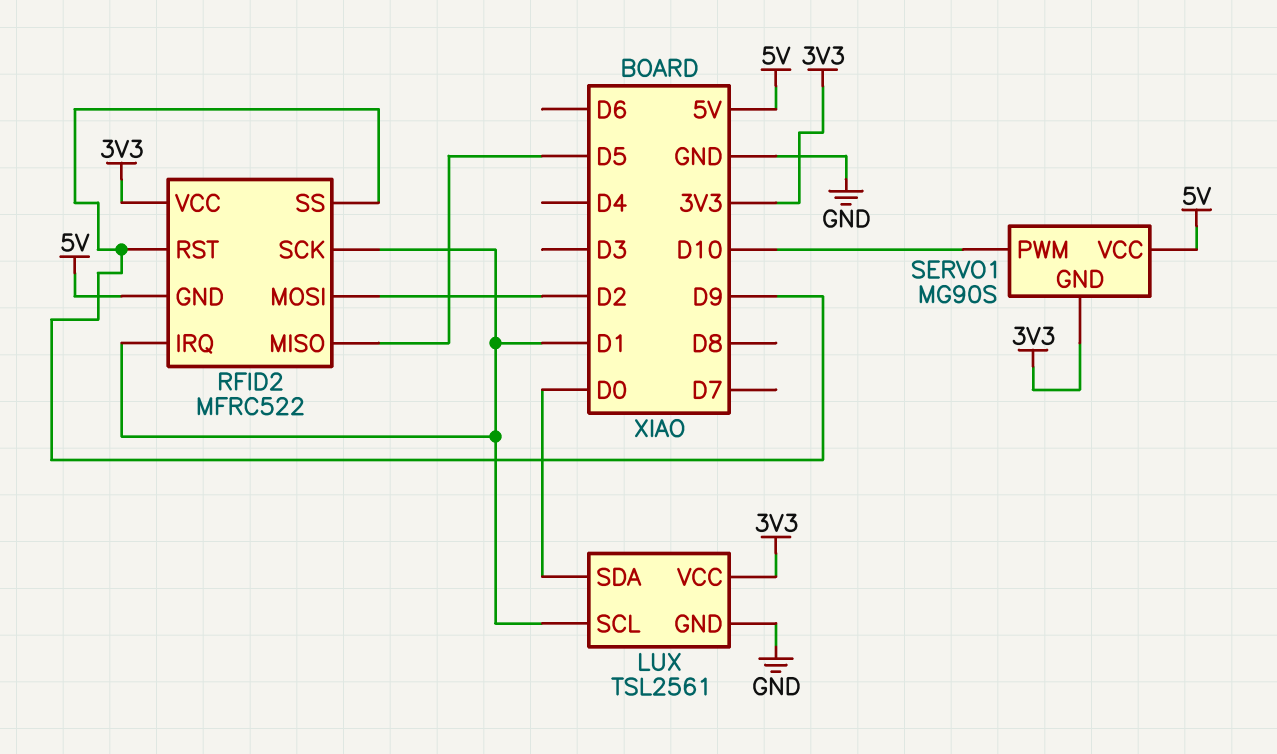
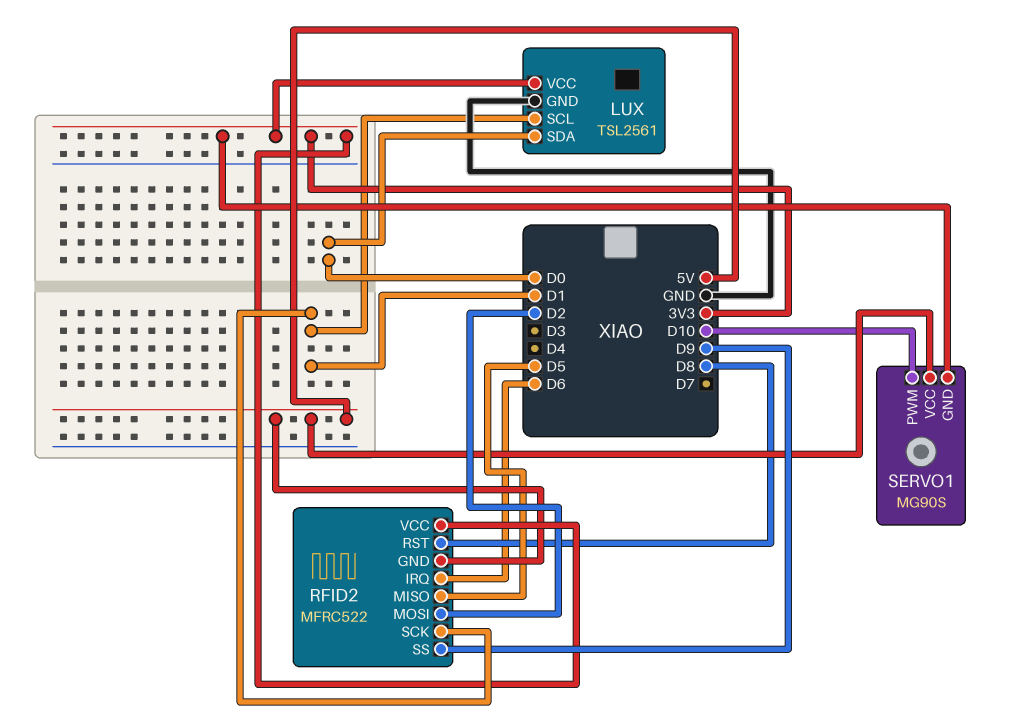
RFID2 pin IRQ: D1 -> D6
RFID2 pin RST: D9 -> D8

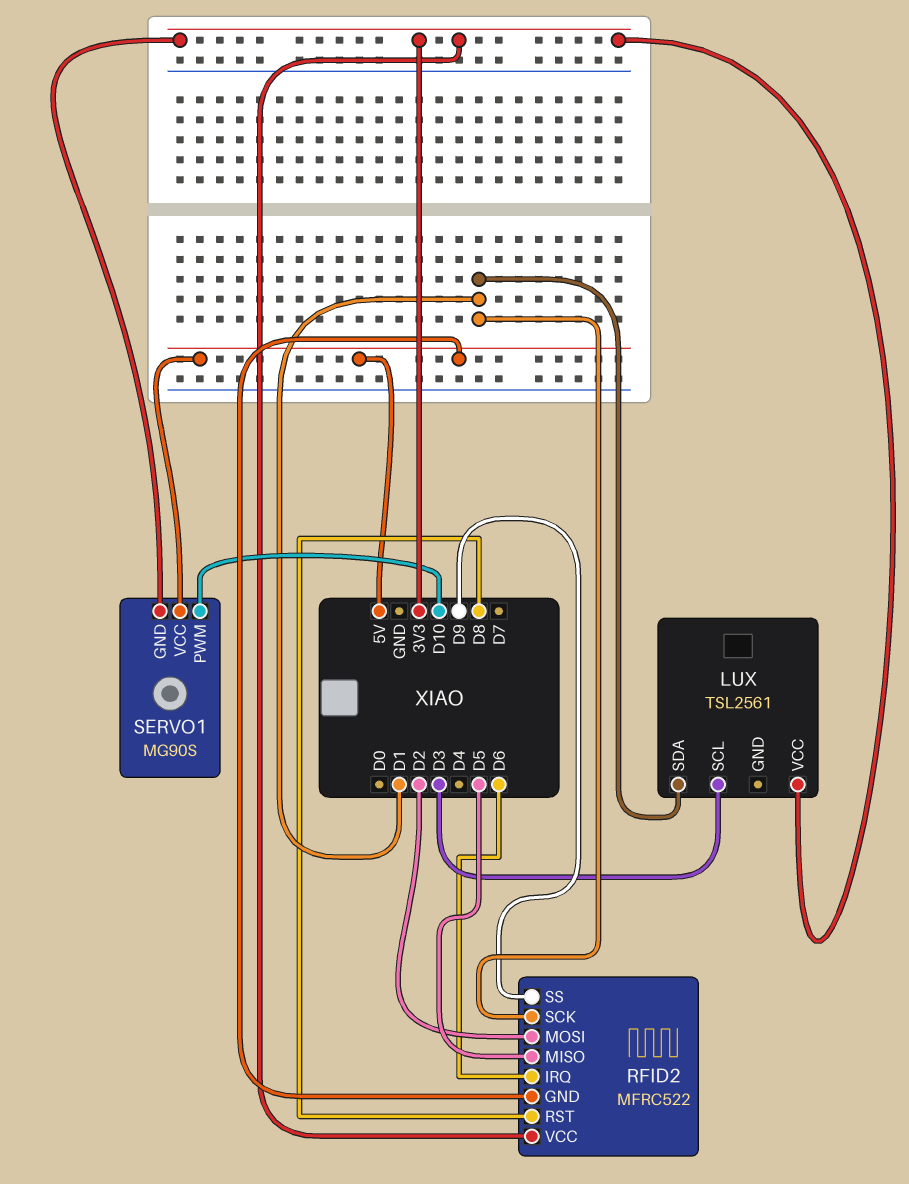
LUX pin GND: GND -> none
LUX pin SCL: D1 -> D3
LUX pin SDA: D0 -> D1

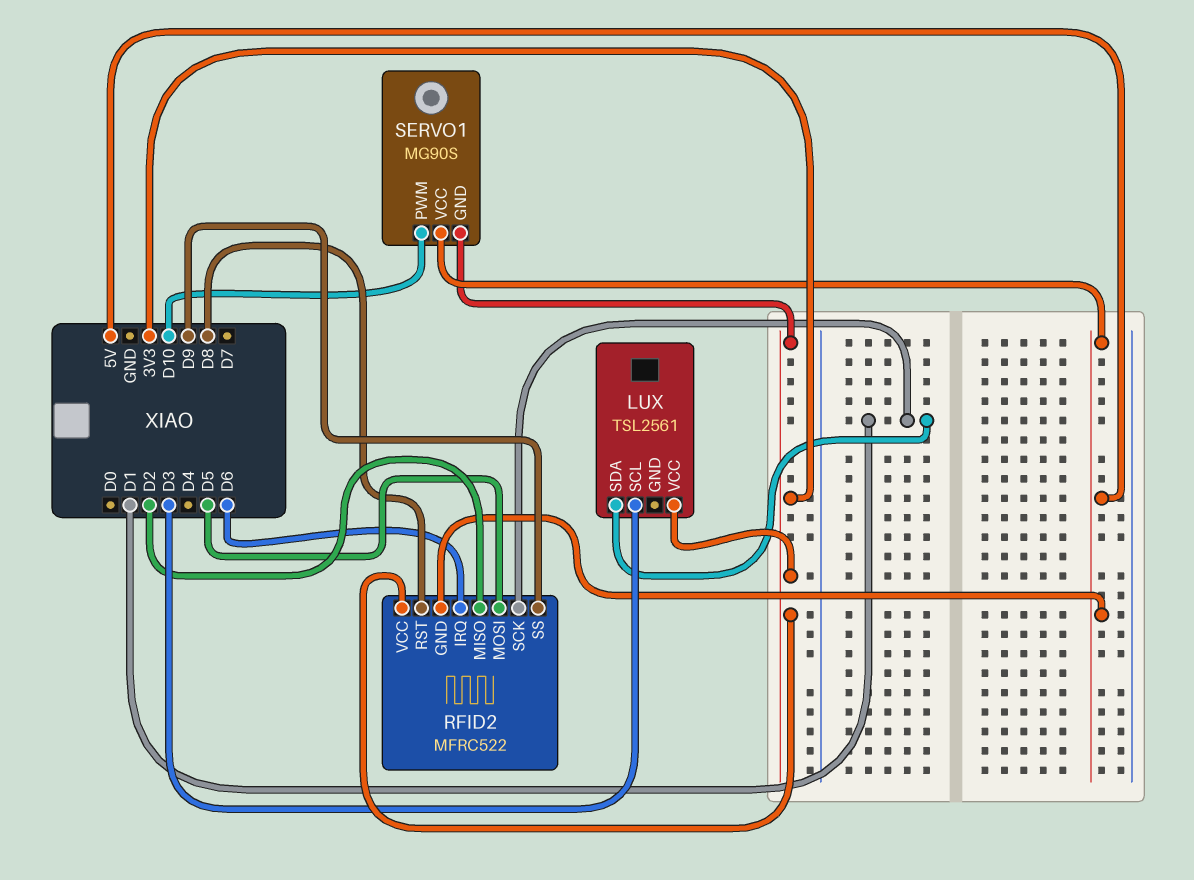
RFID2 pin MISO: D5 -> D2
RFID2 pin MOSI: D2 -> D5

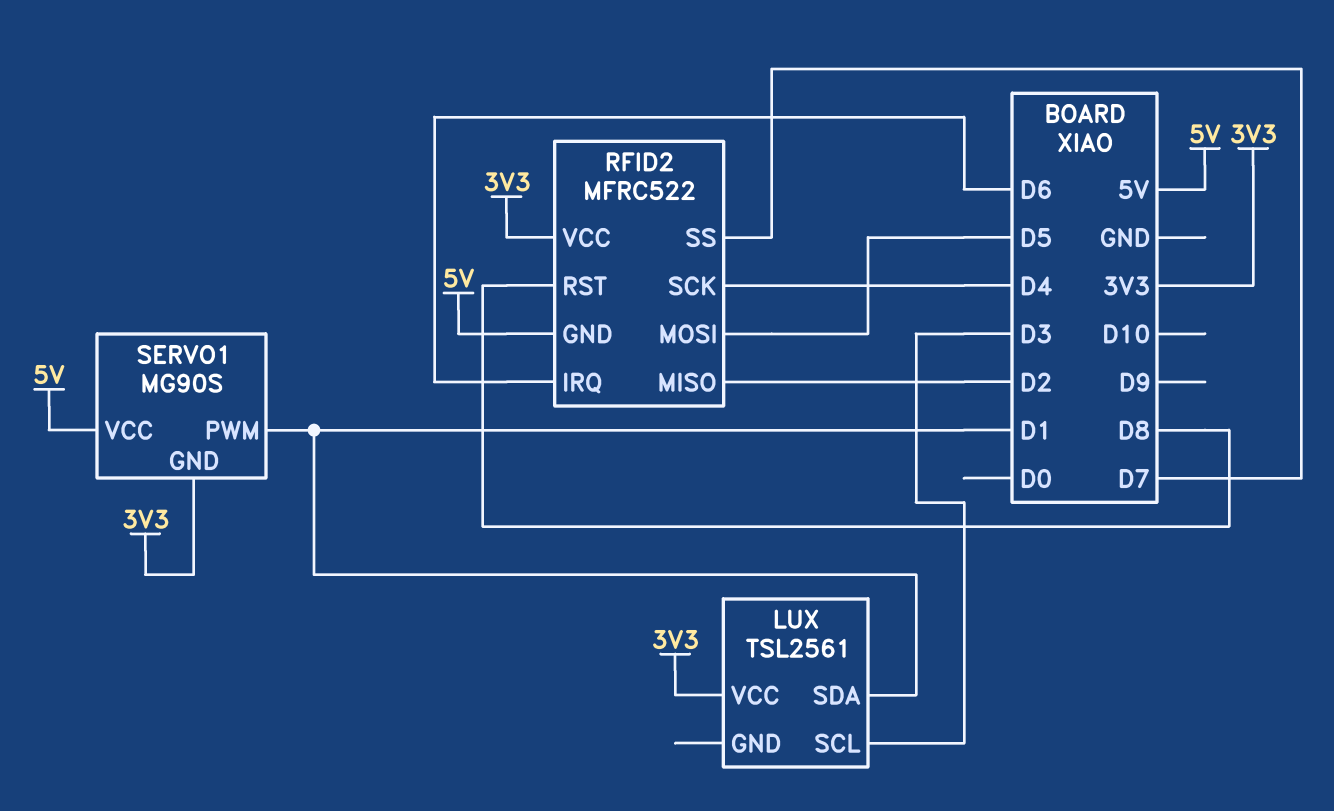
RFID2 pin SCK: D1 -> D4
RFID2 pin SS: D9 -> D7
SERVO1 pin PWM: D10 -> D1

